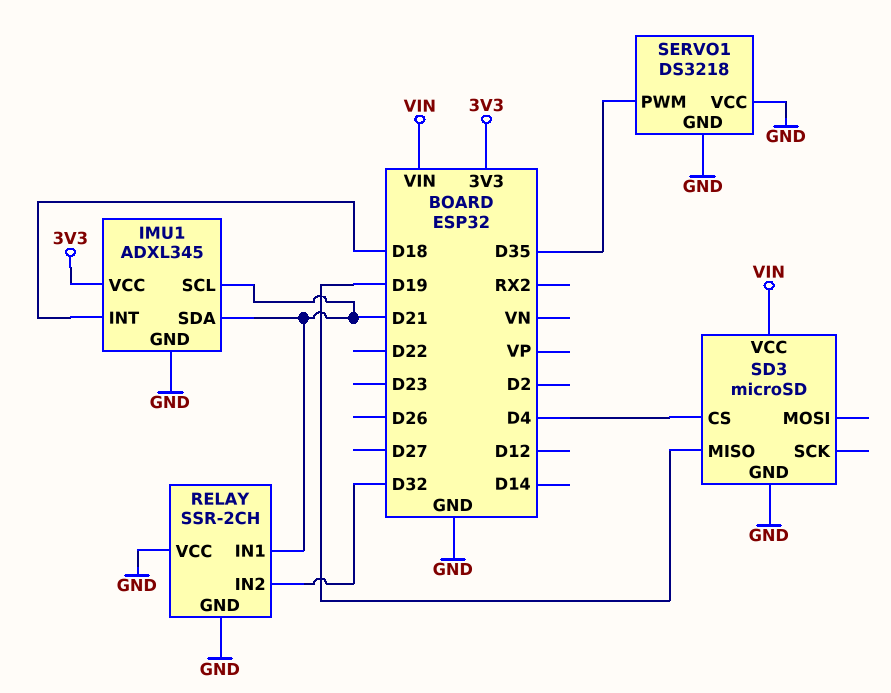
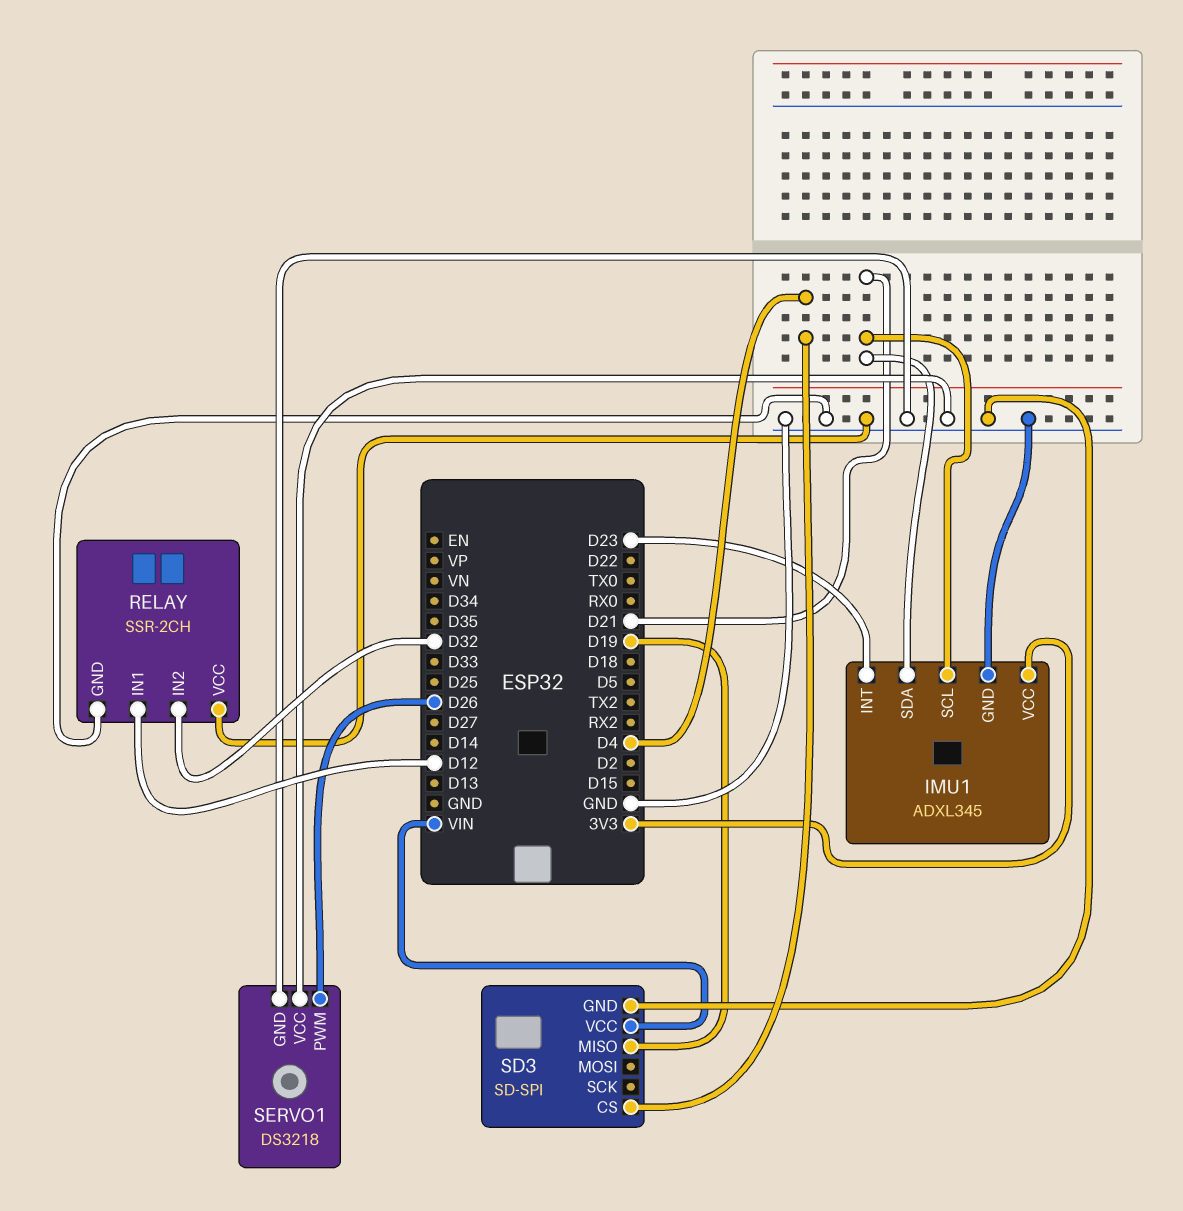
IMU1 pin INT: D18 -> D23
RELAY pin IN1: D21 -> D12
SD3: microSD -> SD-SPI
SERVO1 pin PWM: D35 -> D26

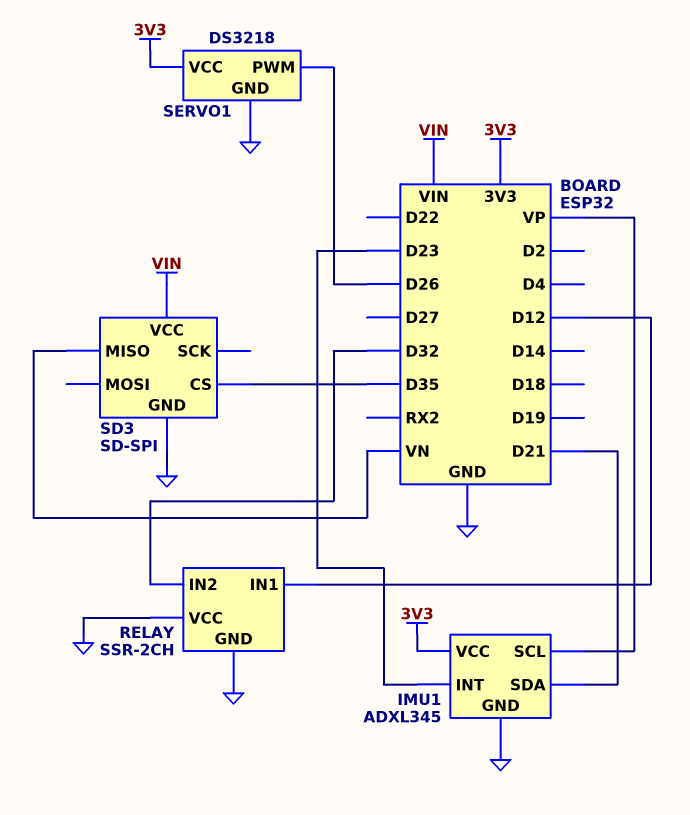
IMU1 pin SCL: D21 -> VP
SD3 pin CS: D4 -> D35
SD3 pin MISO: D19 -> VN
SERVO1 pin VCC: GND -> 3V3

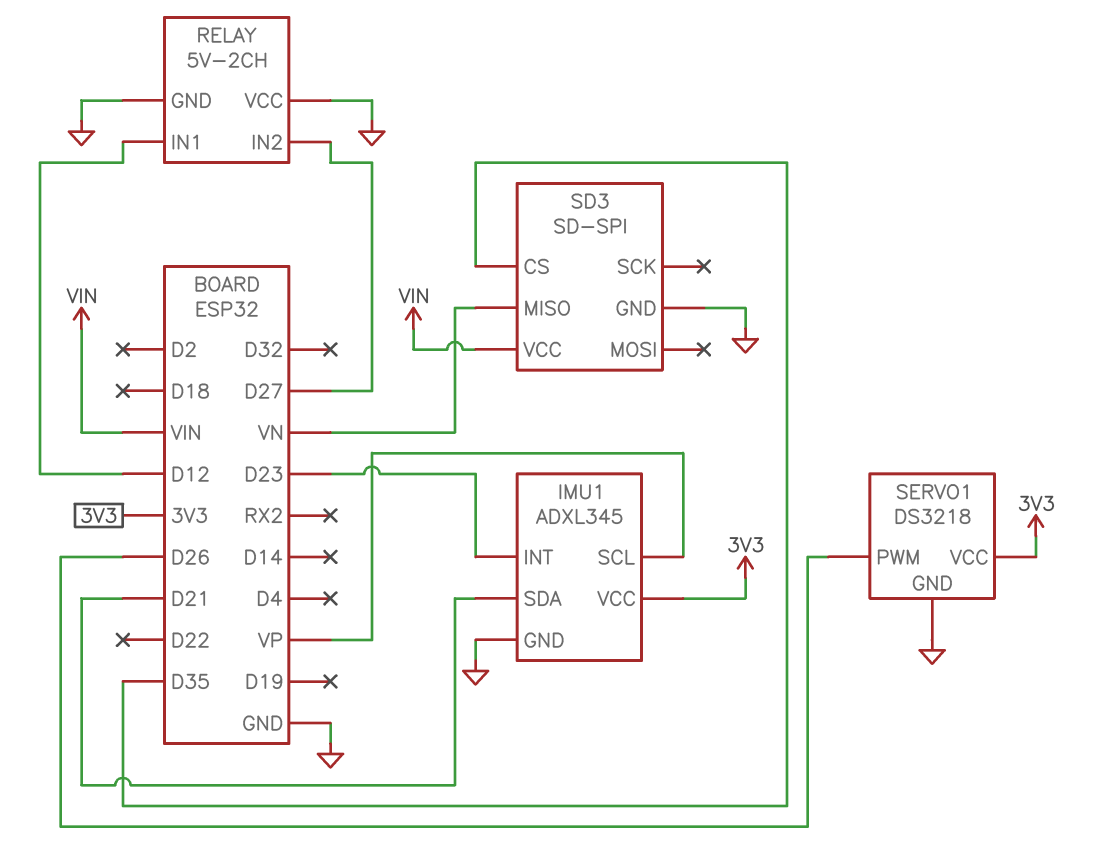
RELAY: SSR-2CH -> 5V-2CH
RELAY pin IN2: D32 -> D27

